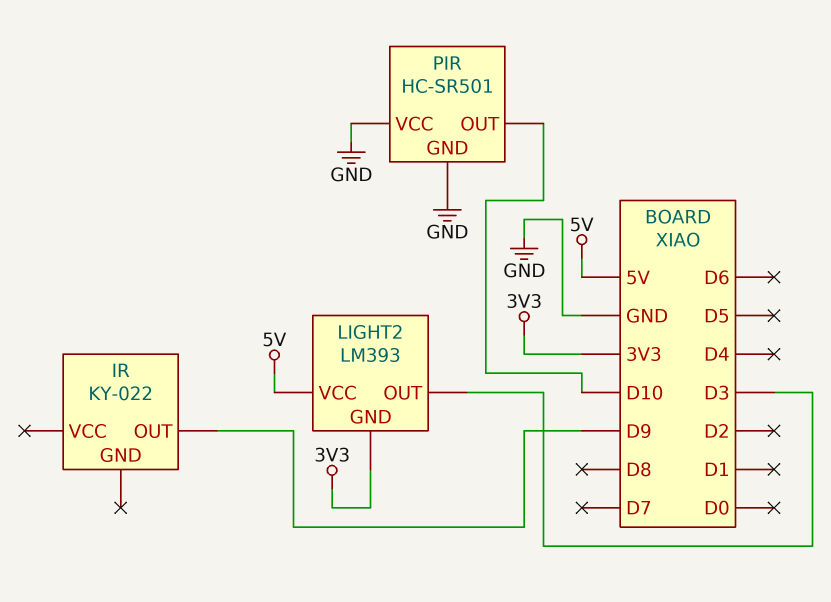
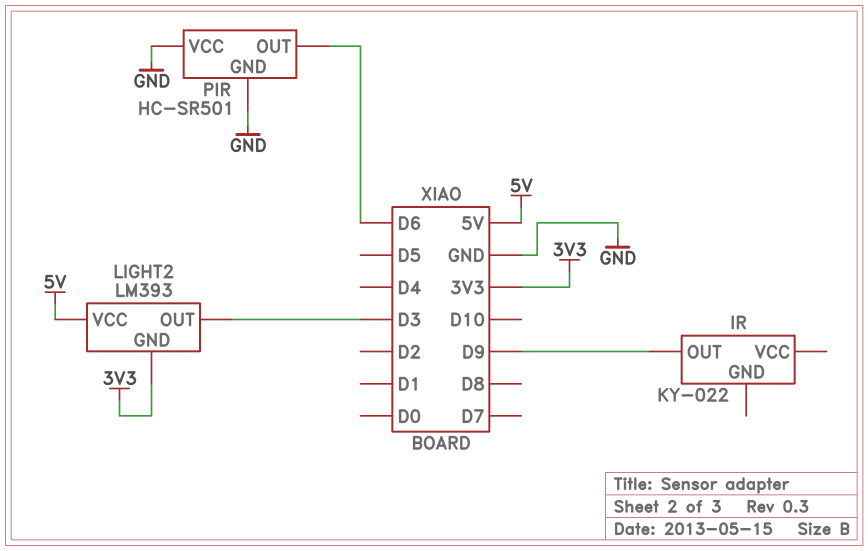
PIR pin OUT: D10 -> D6

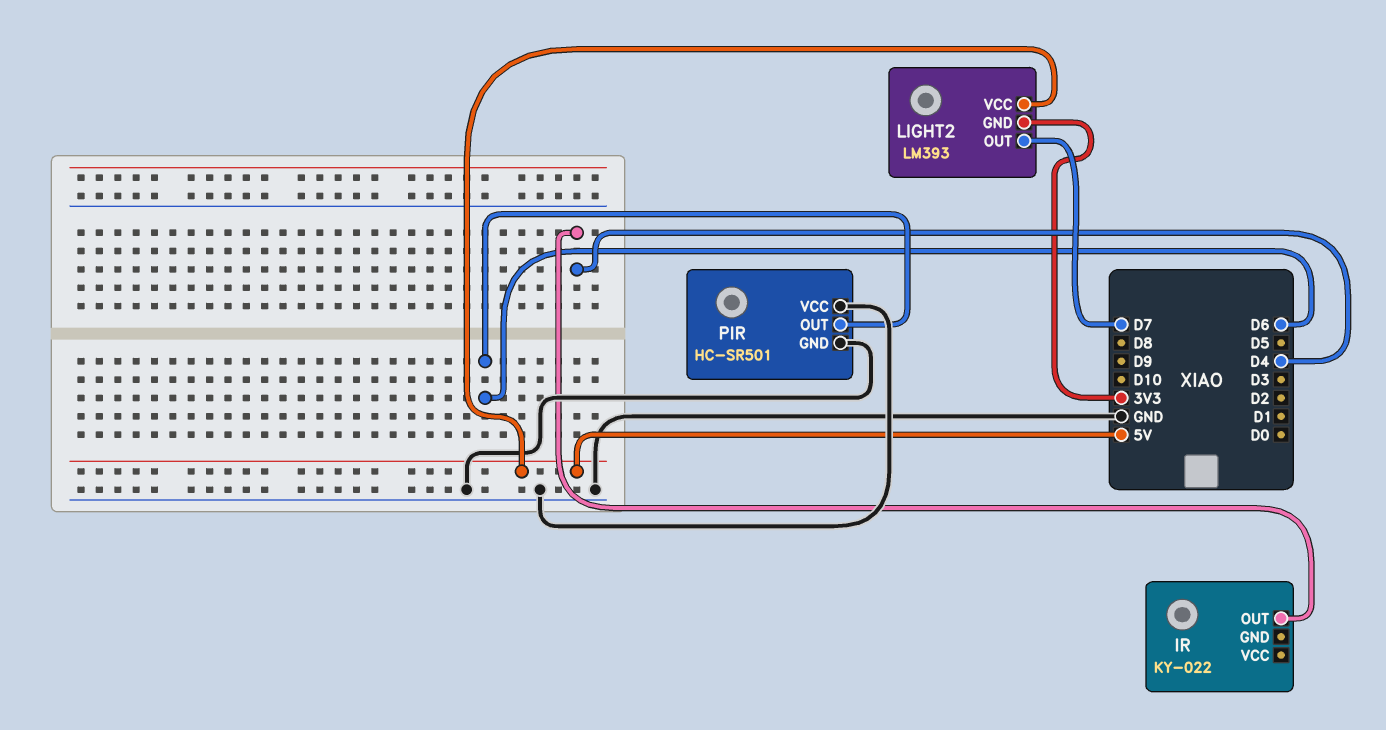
IR pin OUT: D9 -> D4
LIGHT2 pin OUT: D3 -> D7

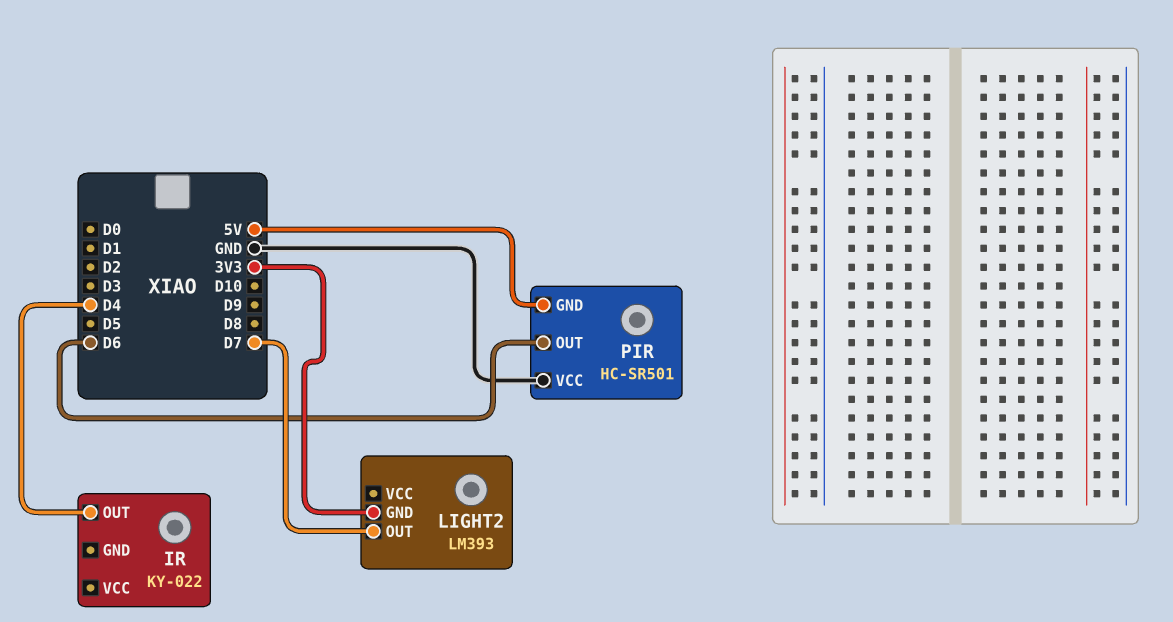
LIGHT2 pin VCC: 5V -> none
PIR pin GND: GND -> 5V

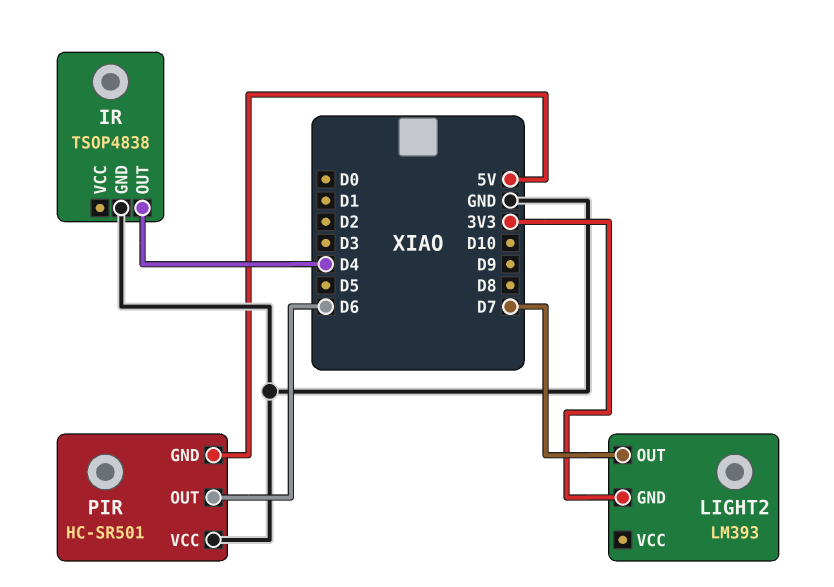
IR: KY-022 -> TSOP4838
IR pin GND: none -> GND

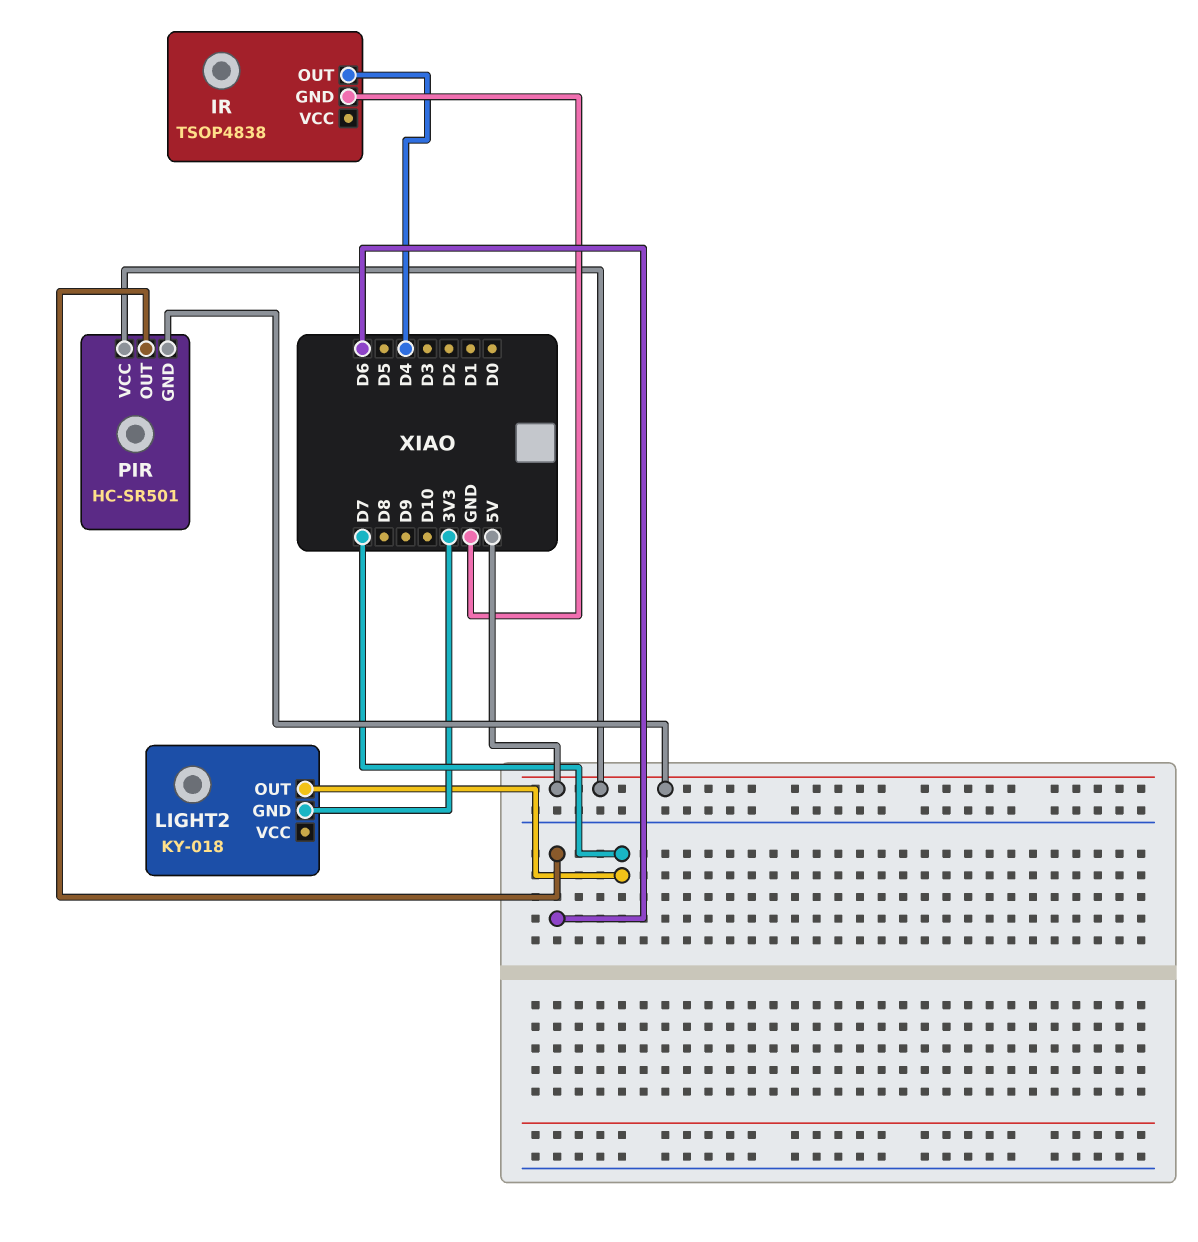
LIGHT2: LM393 -> KY-018
PIR pin VCC: GND -> 5V

